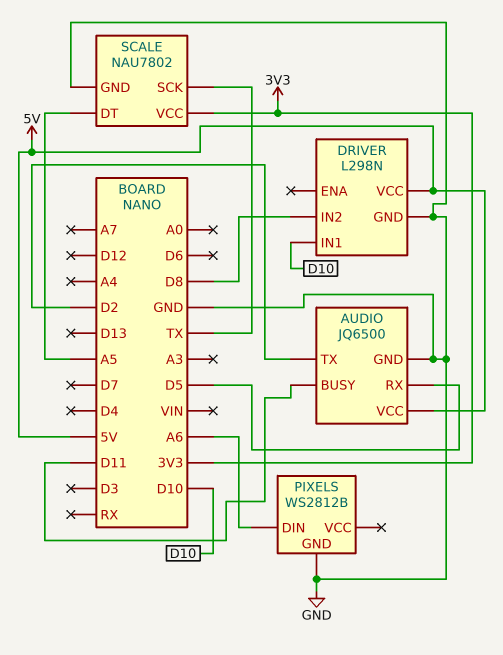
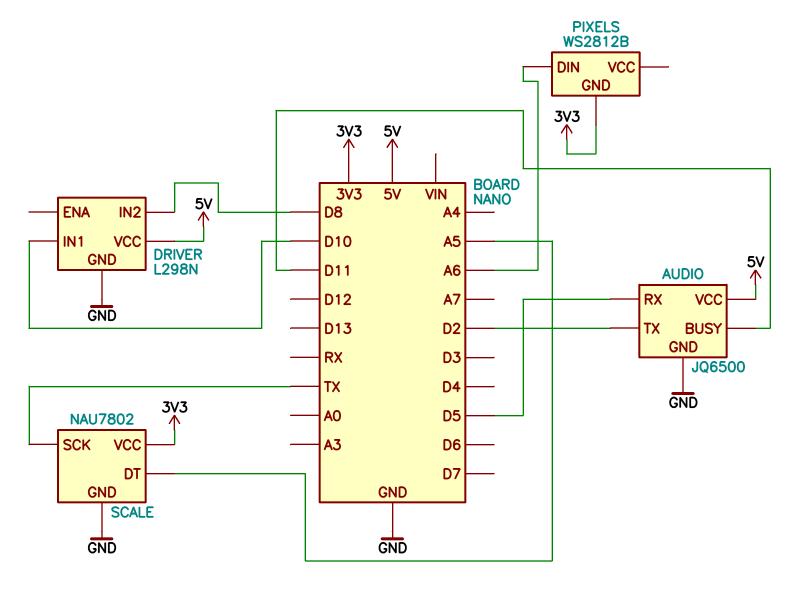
PIXELS pin GND: GND -> 3V3

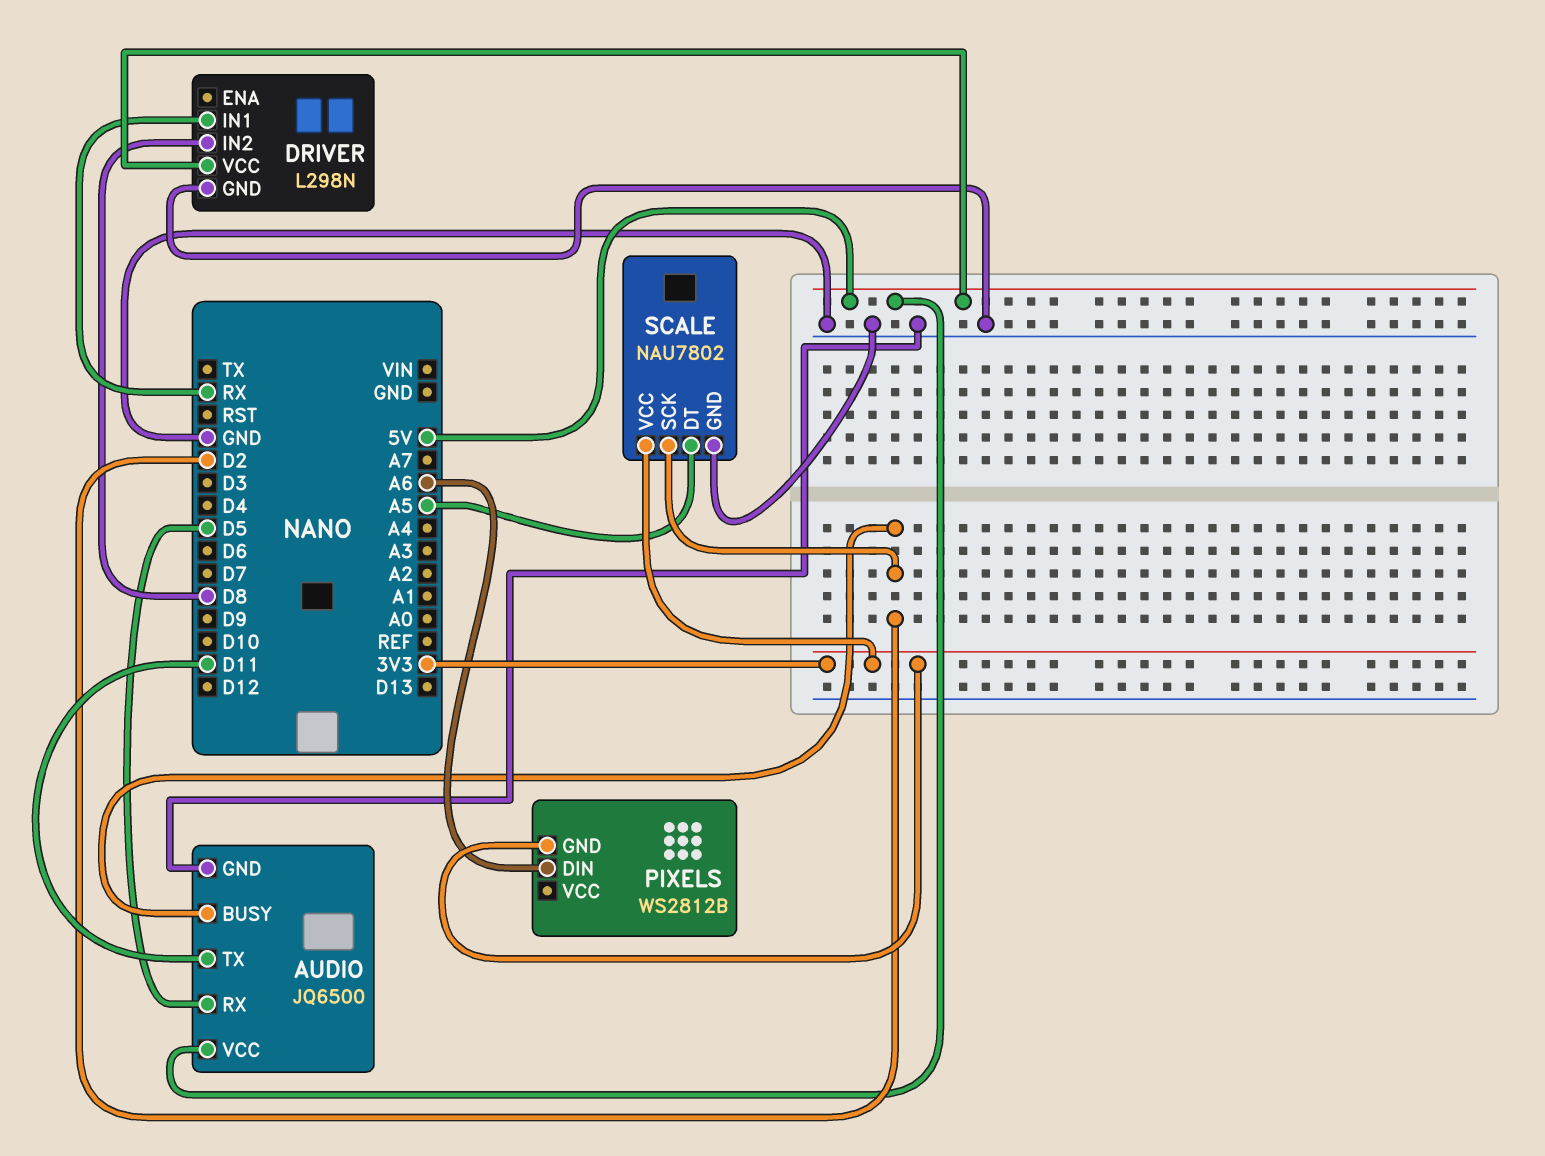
AUDIO pin BUSY: D11 -> D2
AUDIO pin TX: D2 -> D11
DRIVER pin IN1: D10 -> RX
SCALE pin SCK: TX -> D2

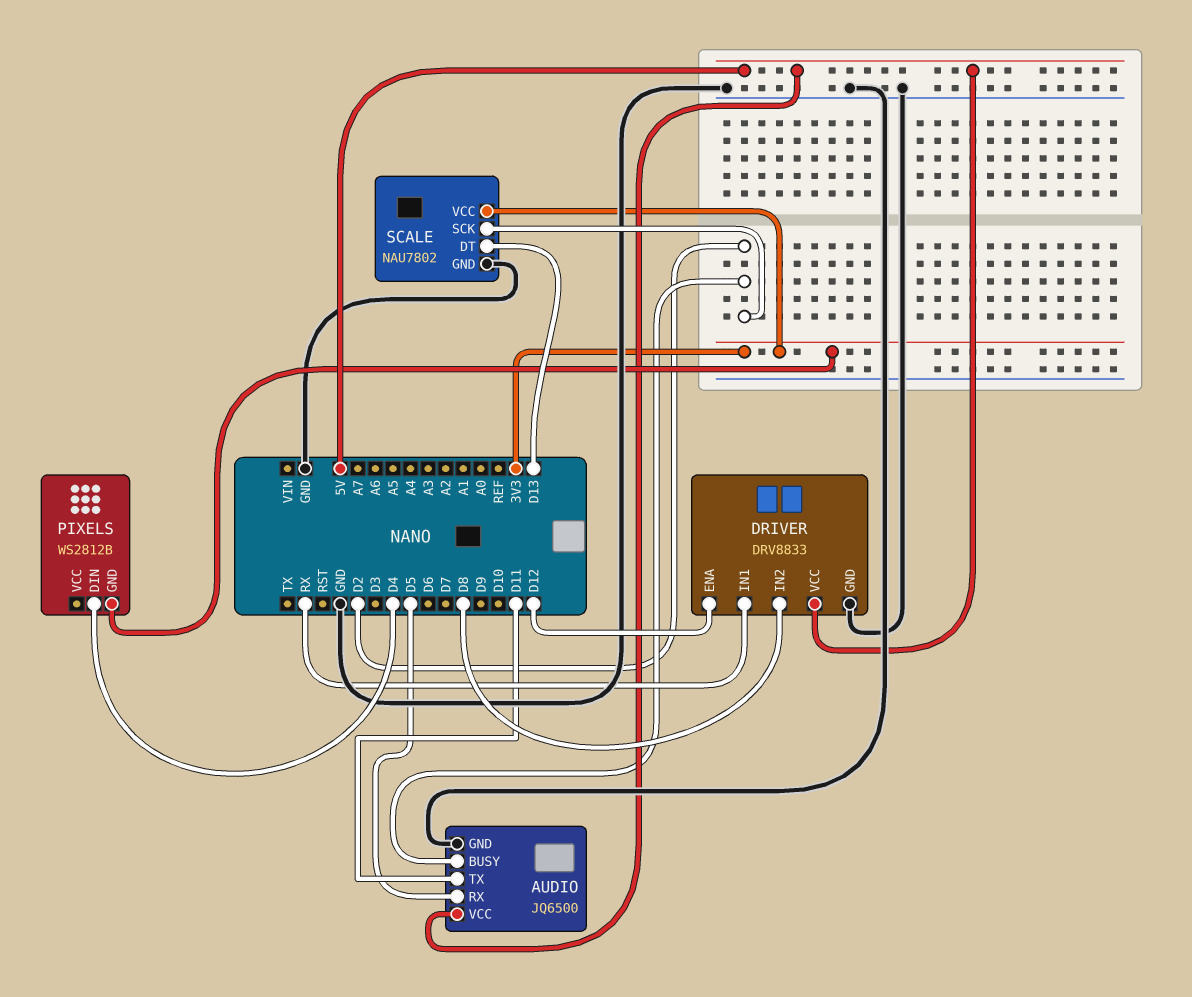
DRIVER: L298N -> DRV8833
DRIVER pin ENA: none -> D12
PIXELS pin DIN: A6 -> D4
SCALE pin DT: A5 -> D13

